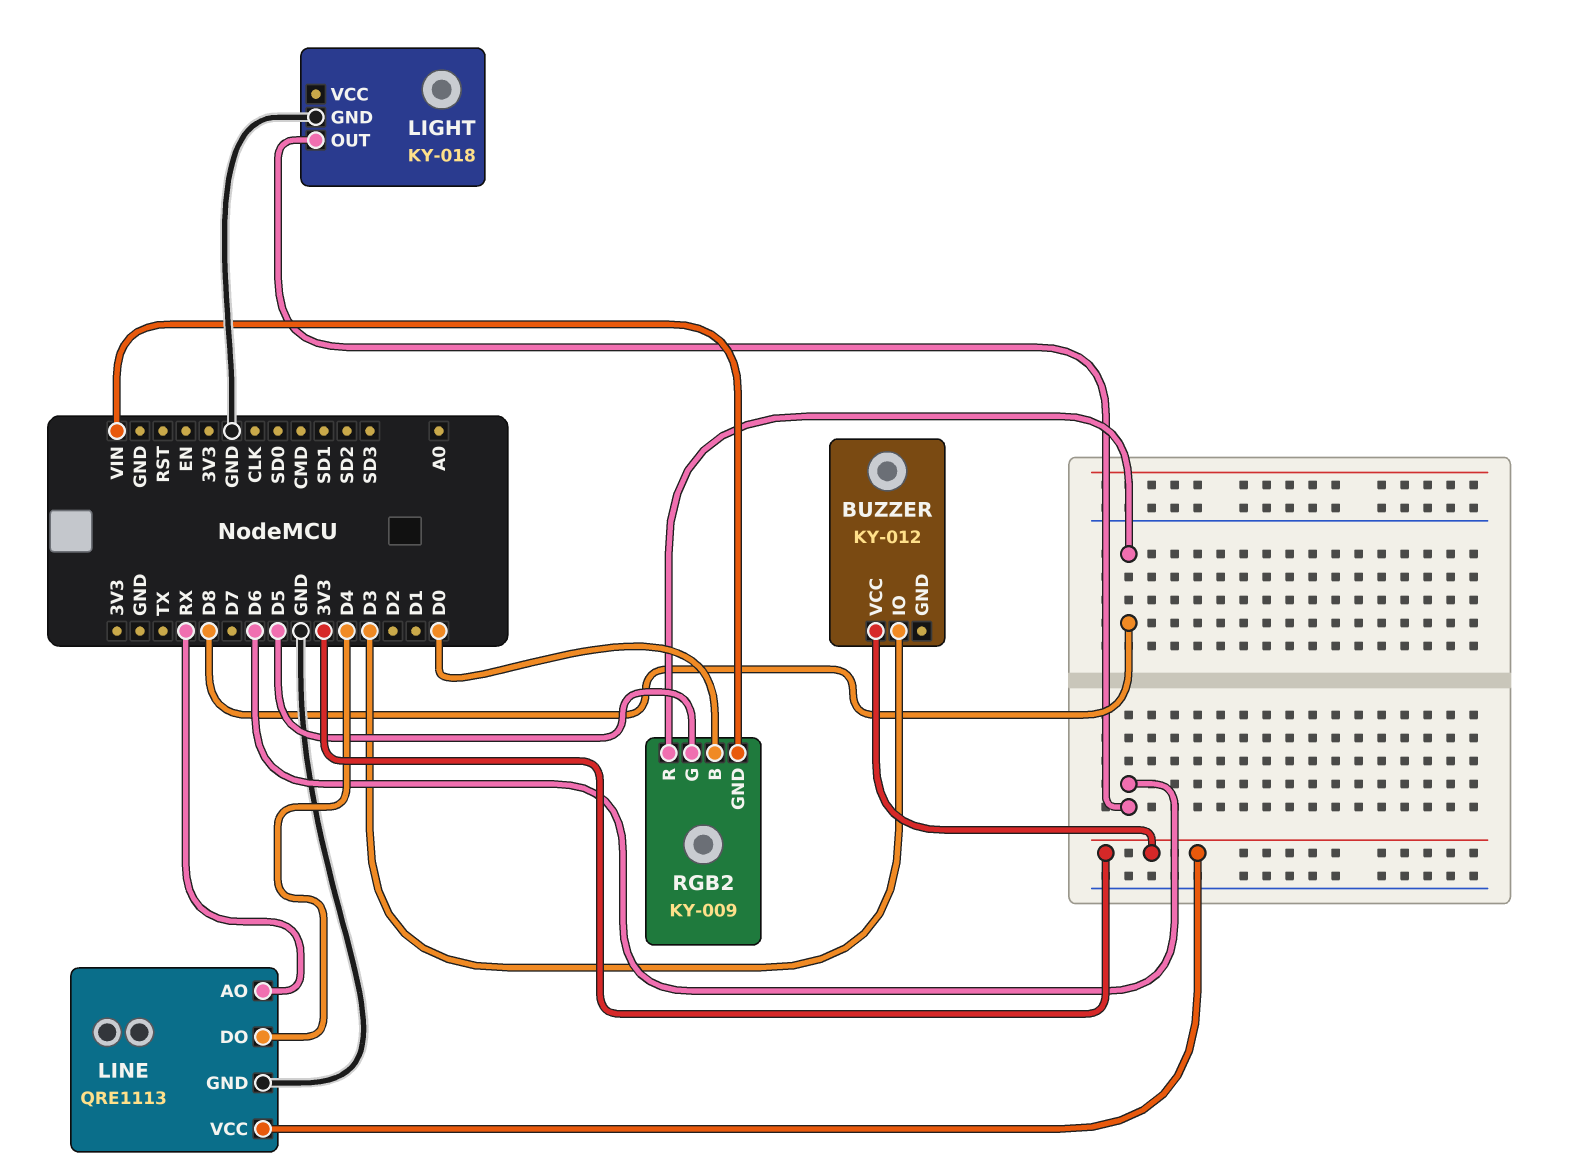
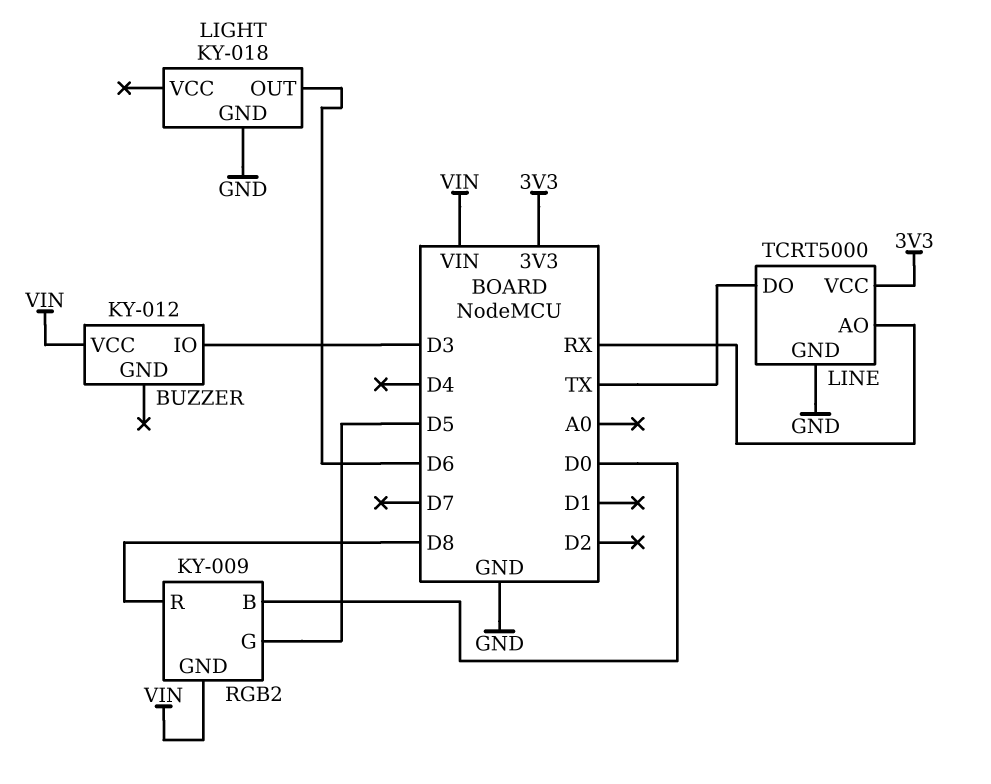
BUZZER pin VCC: 3V3 -> VIN
LINE: QRE1113 -> TCRT5000
LINE pin DO: D4 -> TX

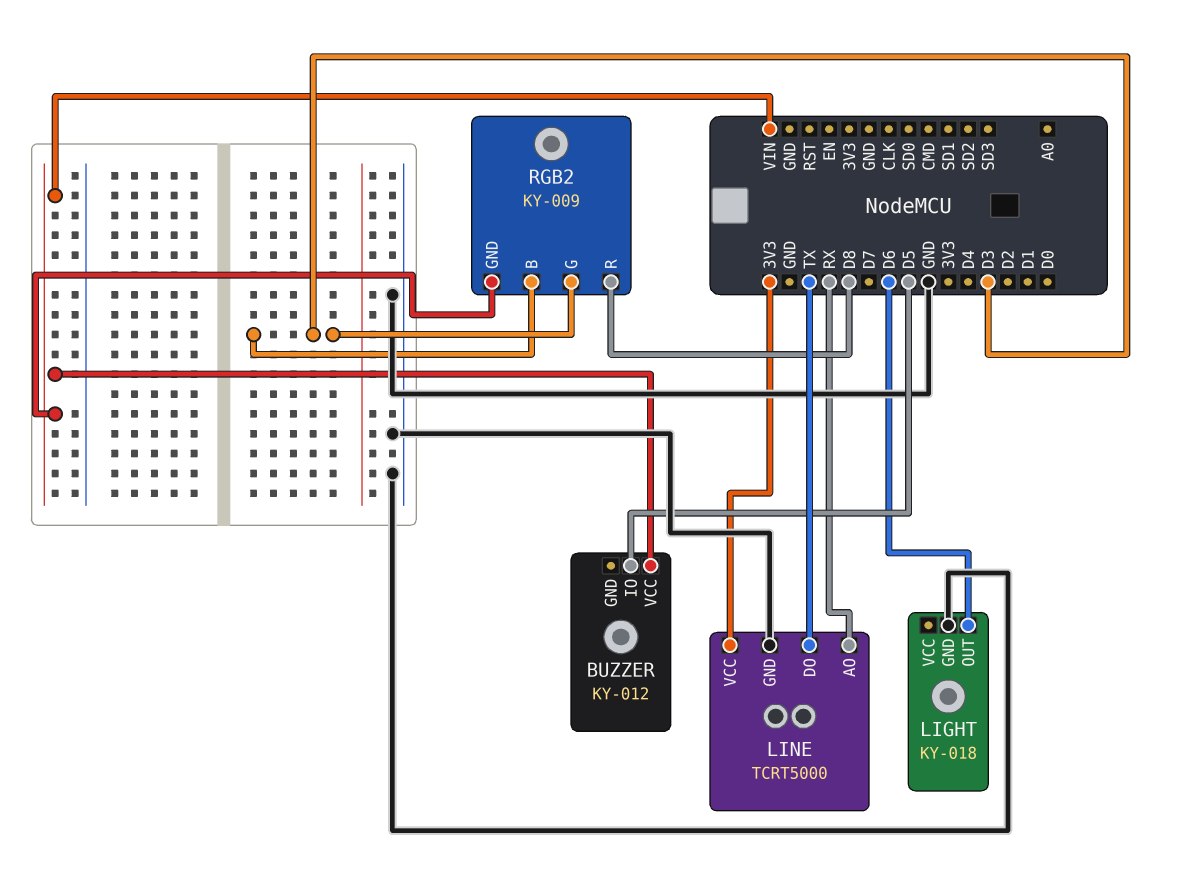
BUZZER pin IO: D3 -> D5
RGB2 pin B: D0 -> D3
RGB2 pin G: D5 -> D3

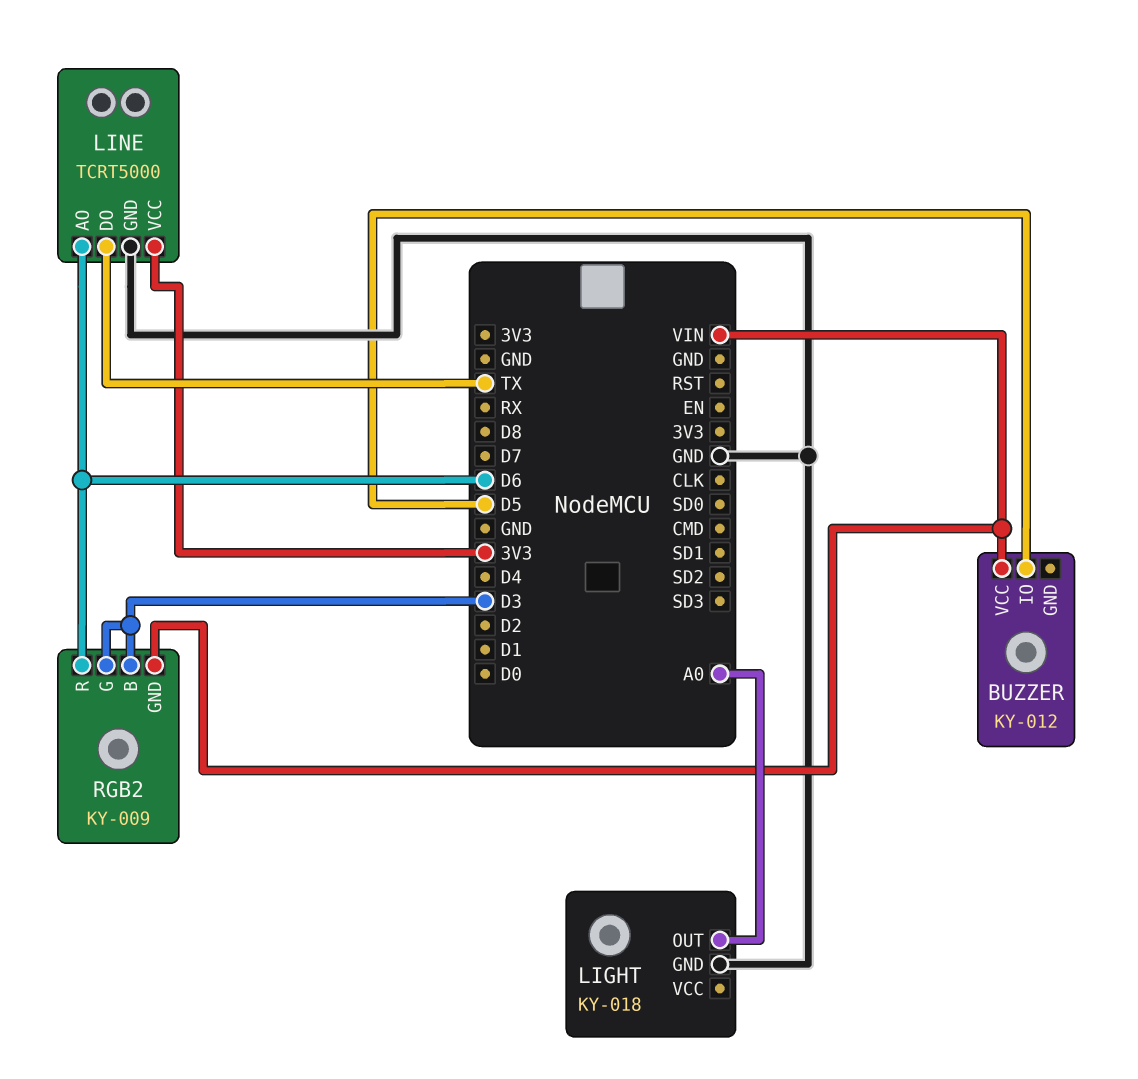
LIGHT pin OUT: D6 -> A0
LINE pin AO: RX -> D6
RGB2 pin R: D8 -> D6

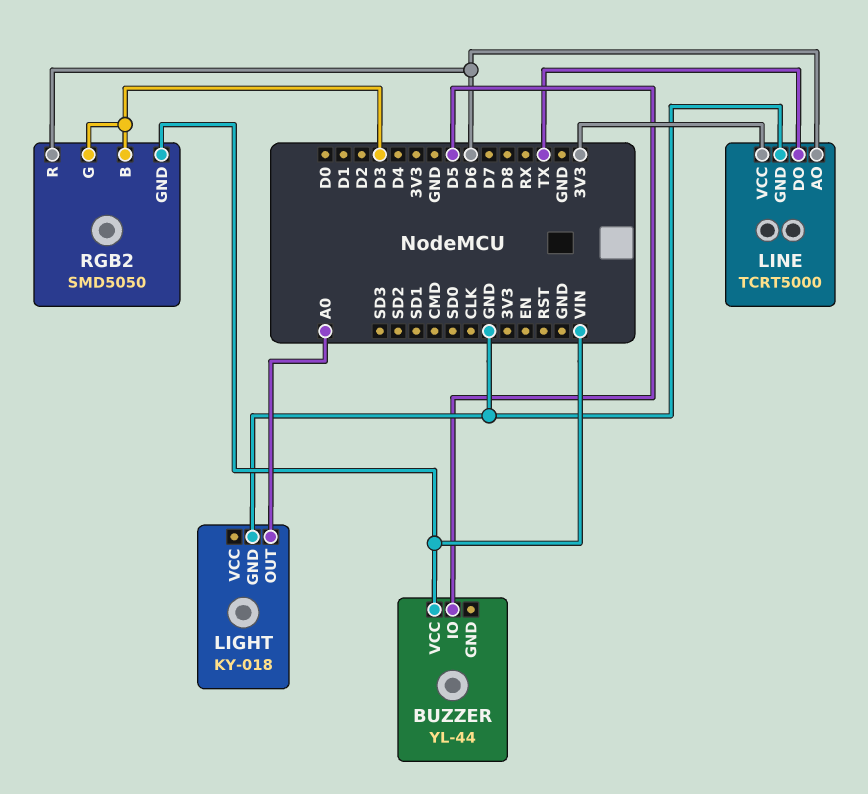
BUZZER: KY-012 -> YL-44
RGB2: KY-009 -> SMD5050

